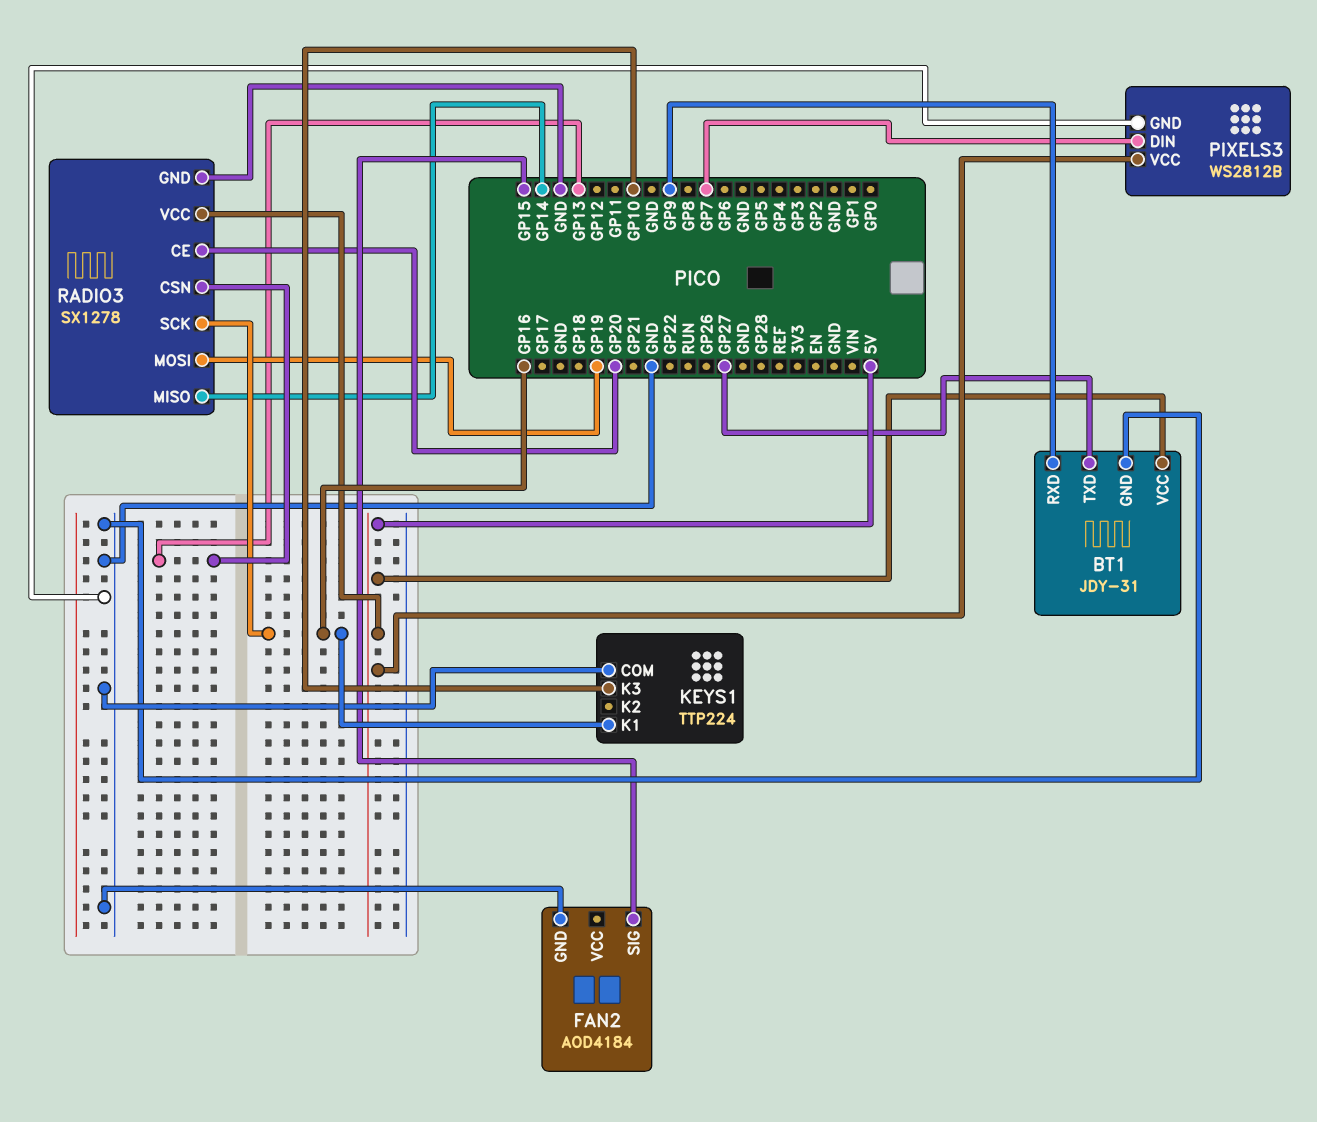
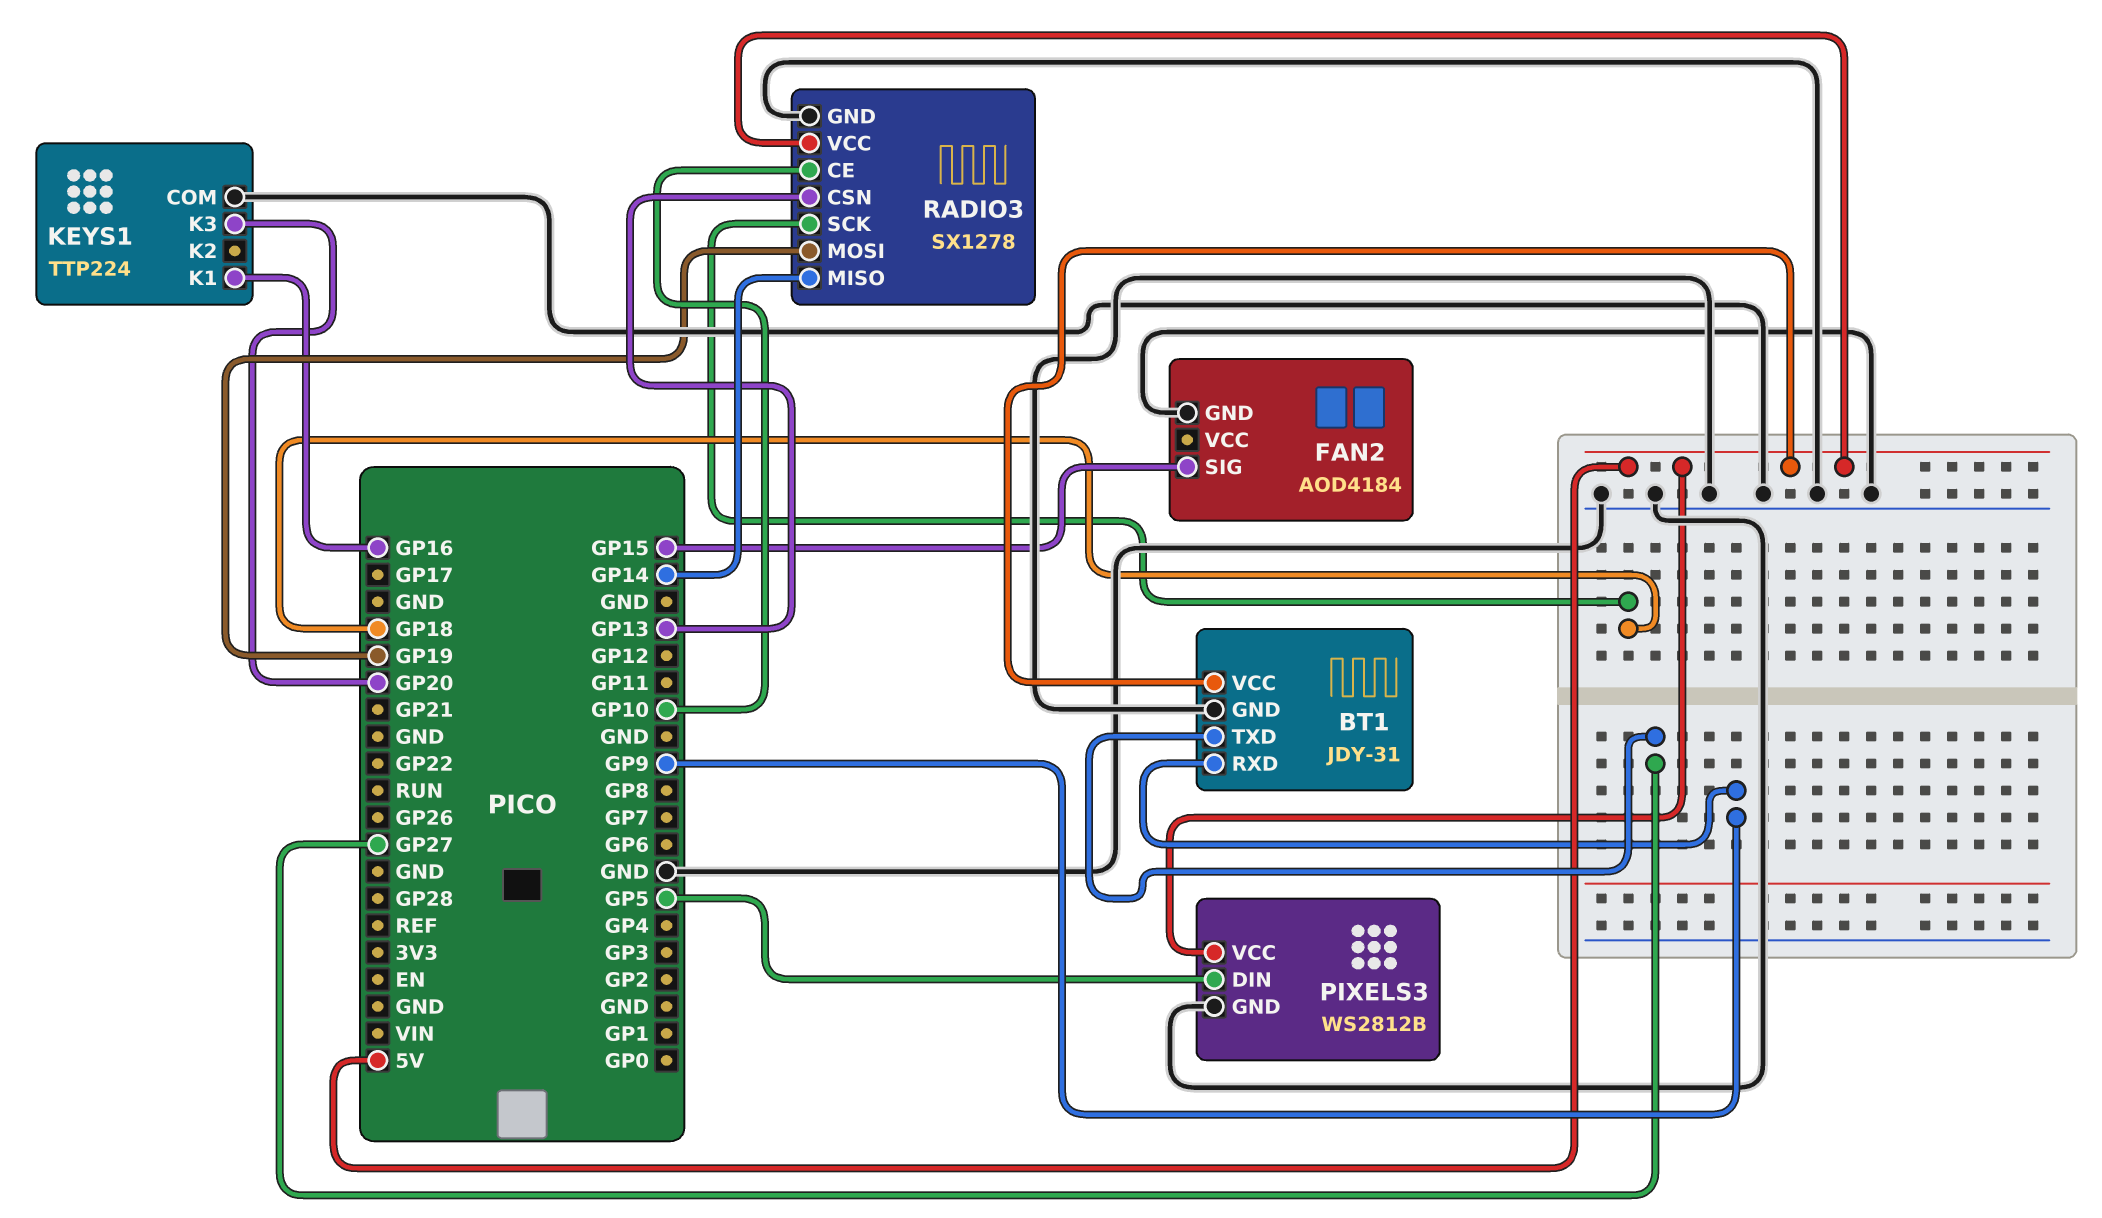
KEYS1 pin K3: GP10 -> GP20
PIXELS3 pin DIN: GP7 -> GP5
RADIO3 pin CE: GP20 -> GP10
RADIO3 pin SCK: GP16 -> GP18

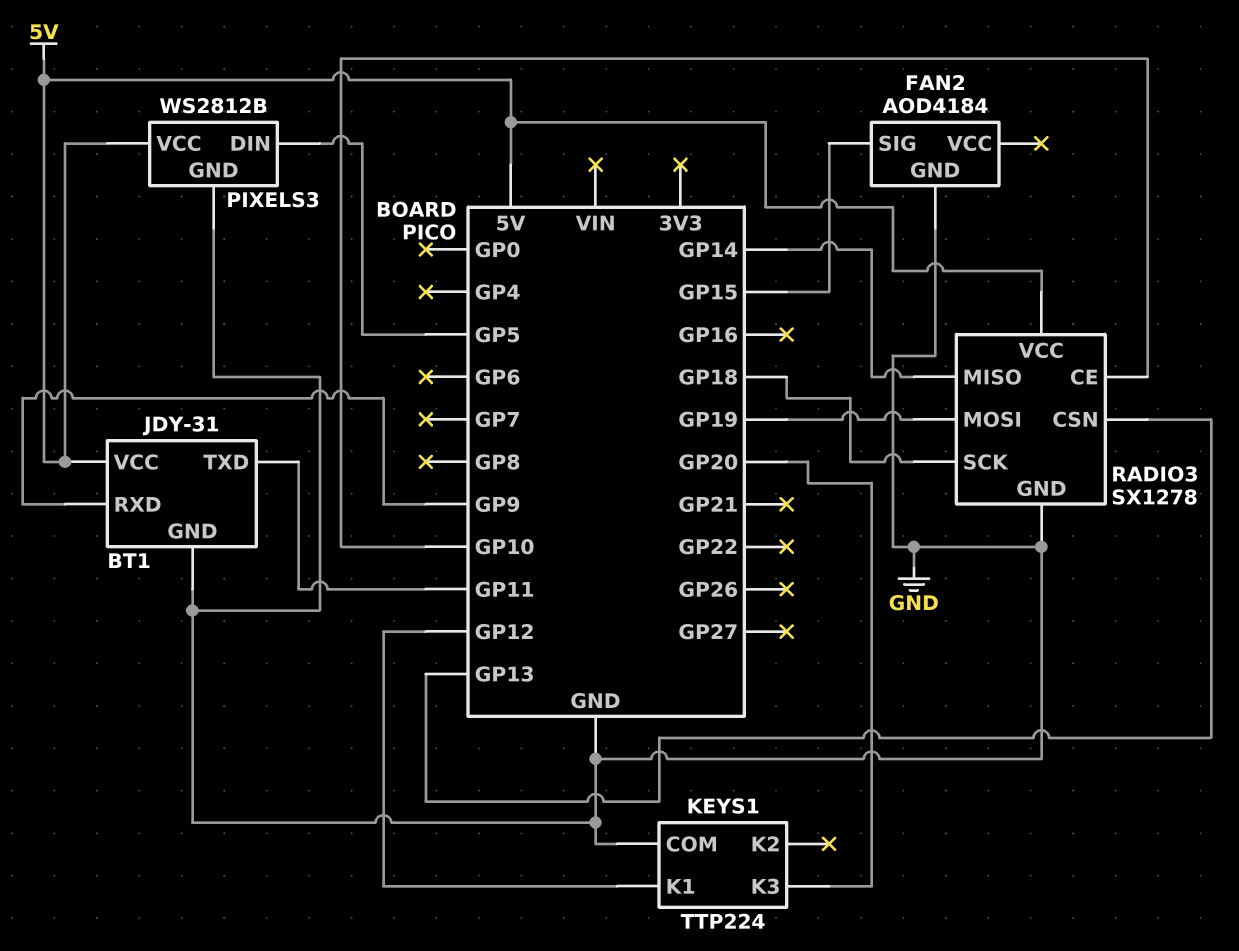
BT1 pin TXD: GP27 -> GP11
KEYS1 pin K1: GP16 -> GP12

